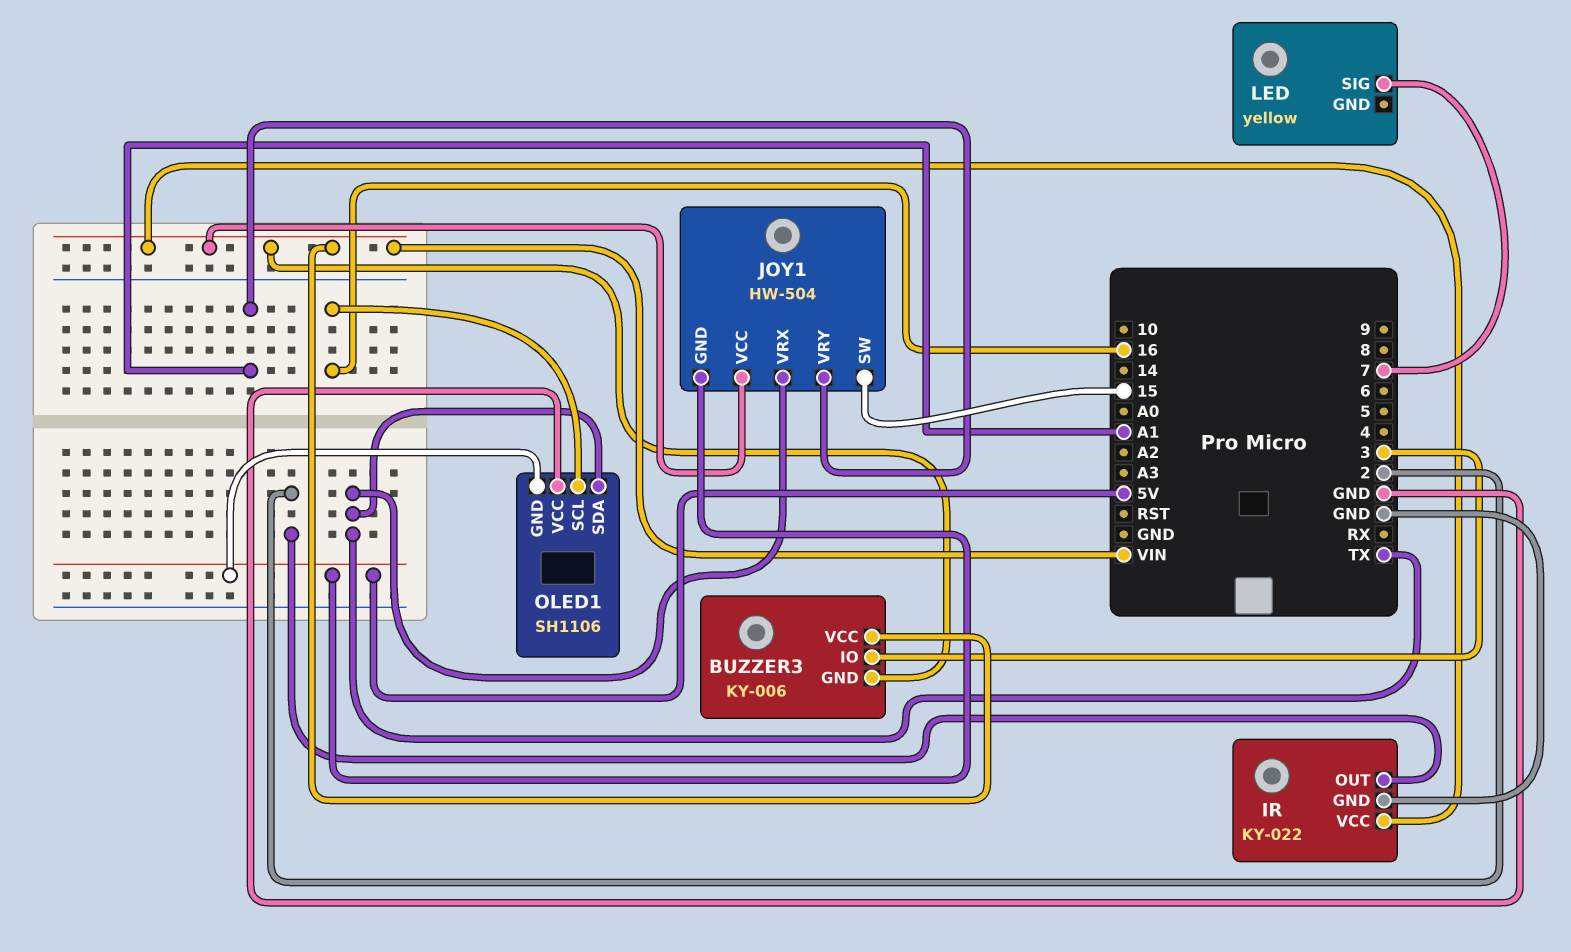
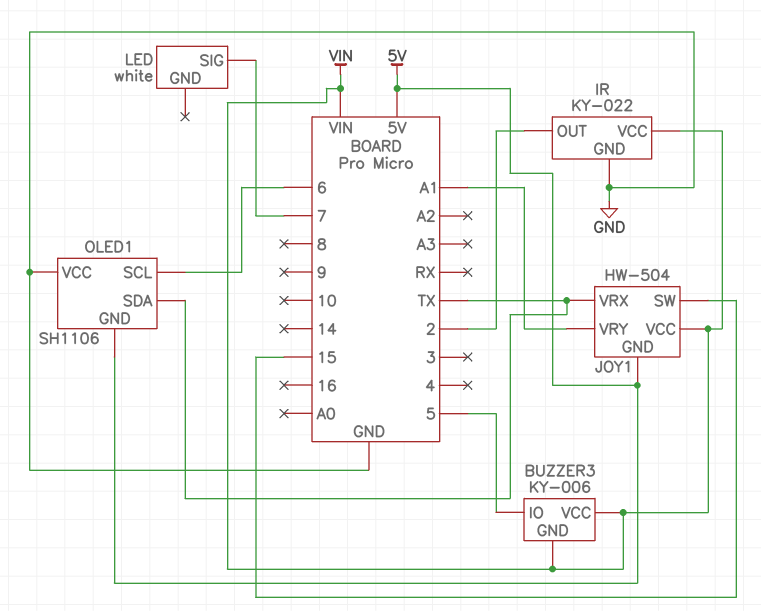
BUZZER3 pin IO: 3 -> 5
LED: yellow -> white
OLED1 pin SCL: 16 -> 6

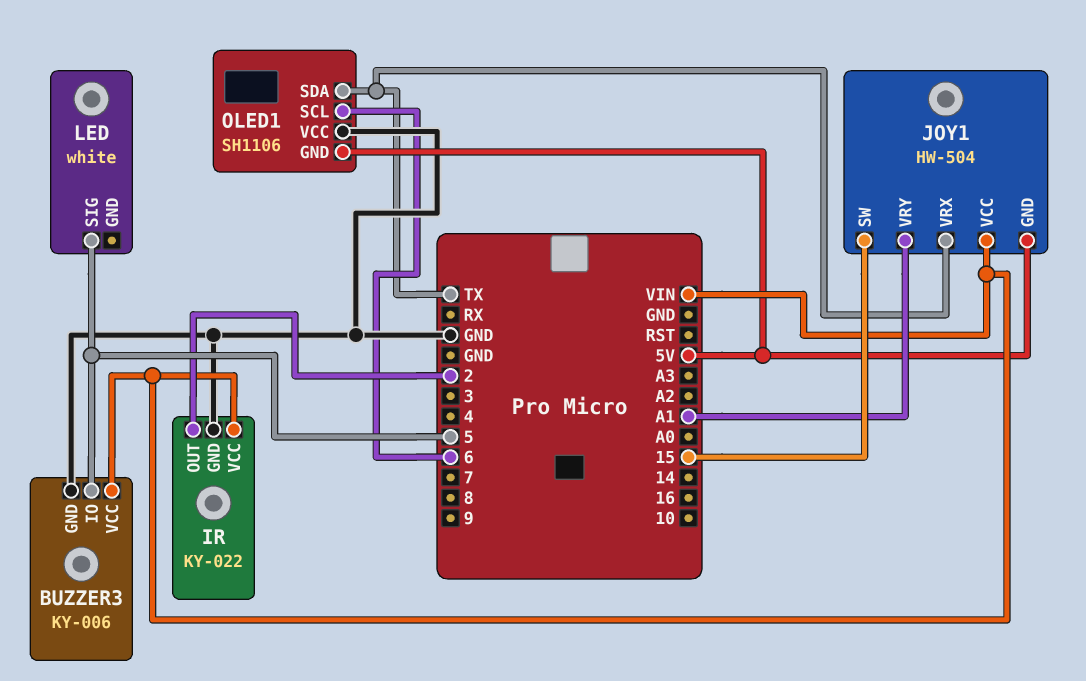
BUZZER3 pin GND: VIN -> GND
LED pin SIG: 7 -> 5

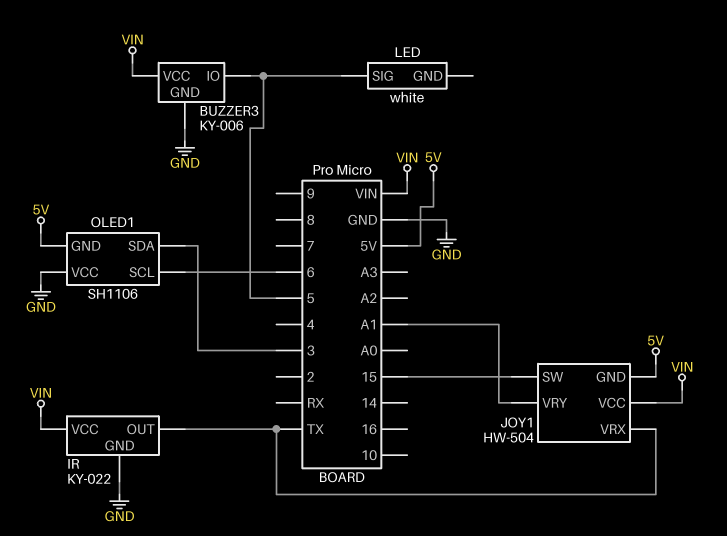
IR pin OUT: 2 -> TX
OLED1 pin SDA: TX -> 3

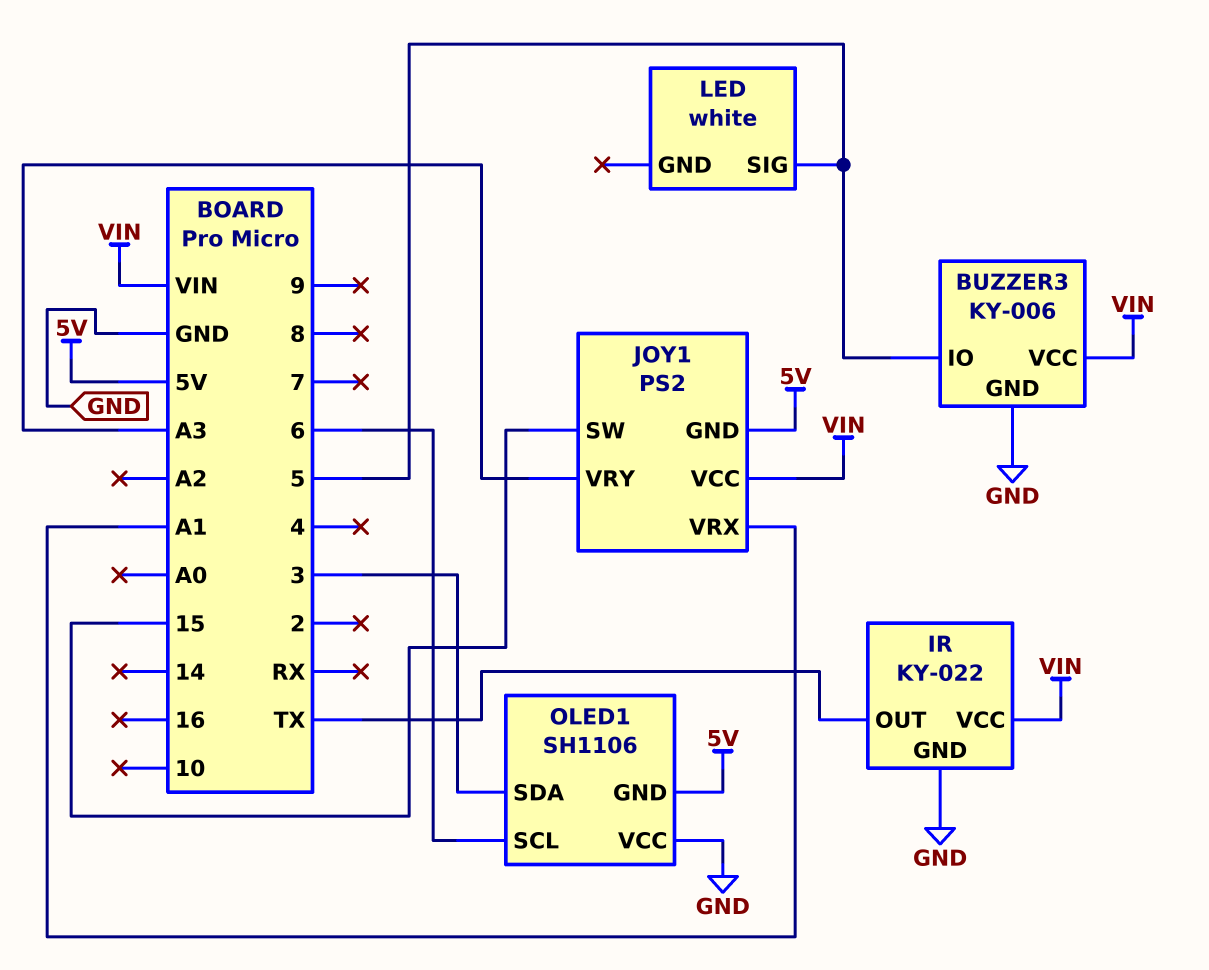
JOY1: HW-504 -> PS2
JOY1 pin VRX: TX -> A1
JOY1 pin VRY: A1 -> A3

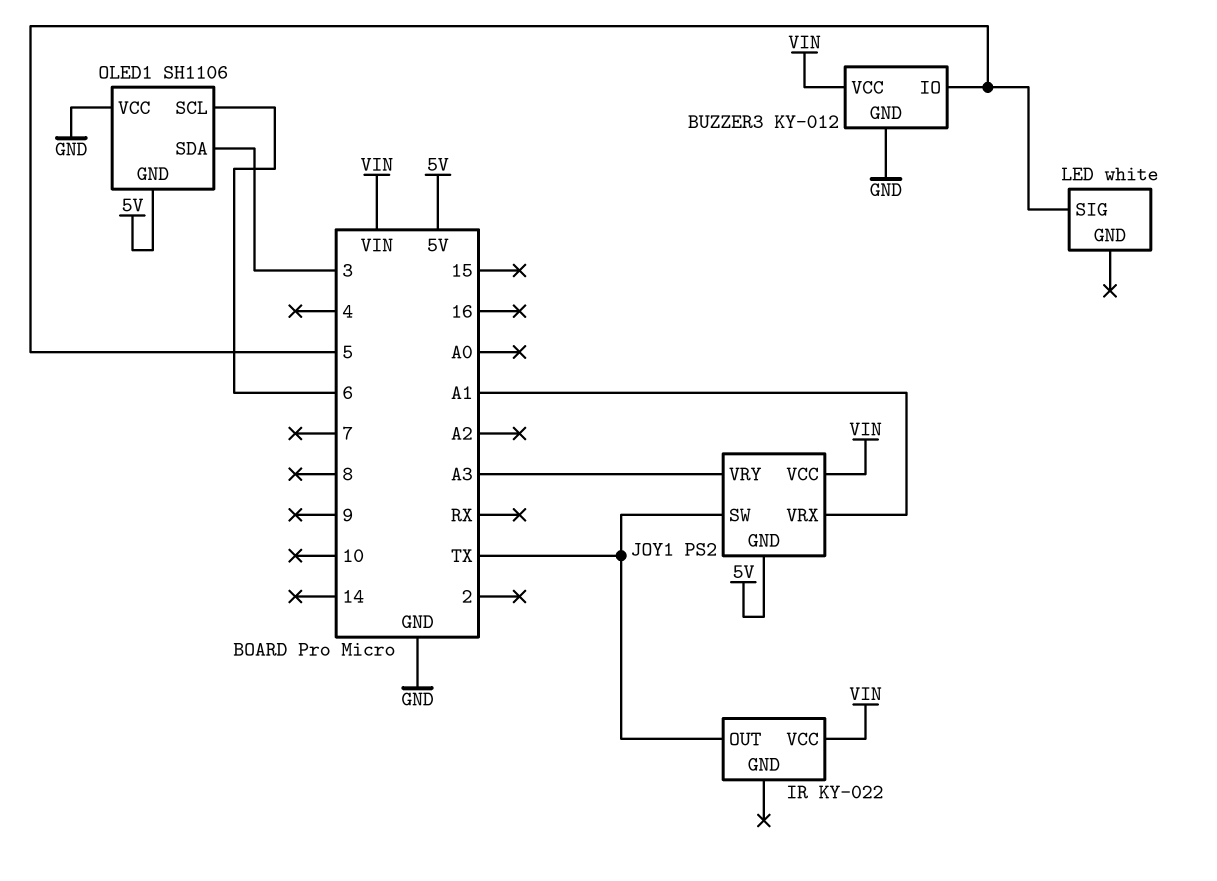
BUZZER3: KY-006 -> KY-012
IR pin GND: GND -> none
JOY1 pin SW: 15 -> TX

